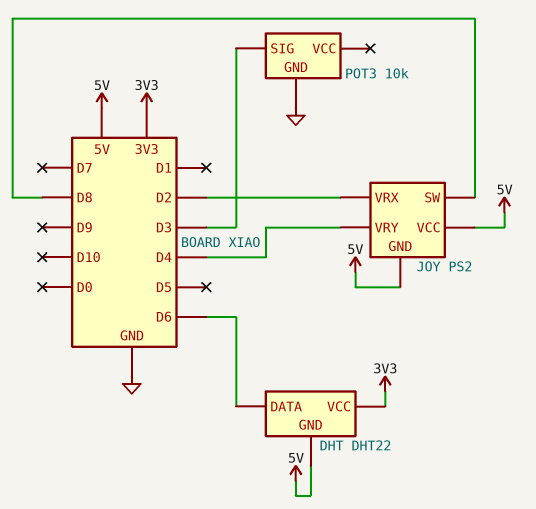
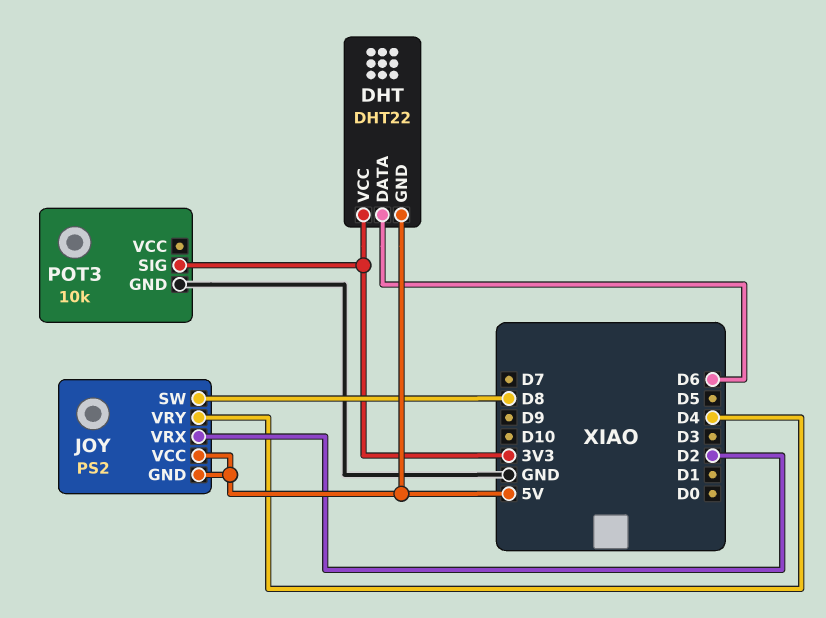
POT3 pin SIG: D3 -> 3V3

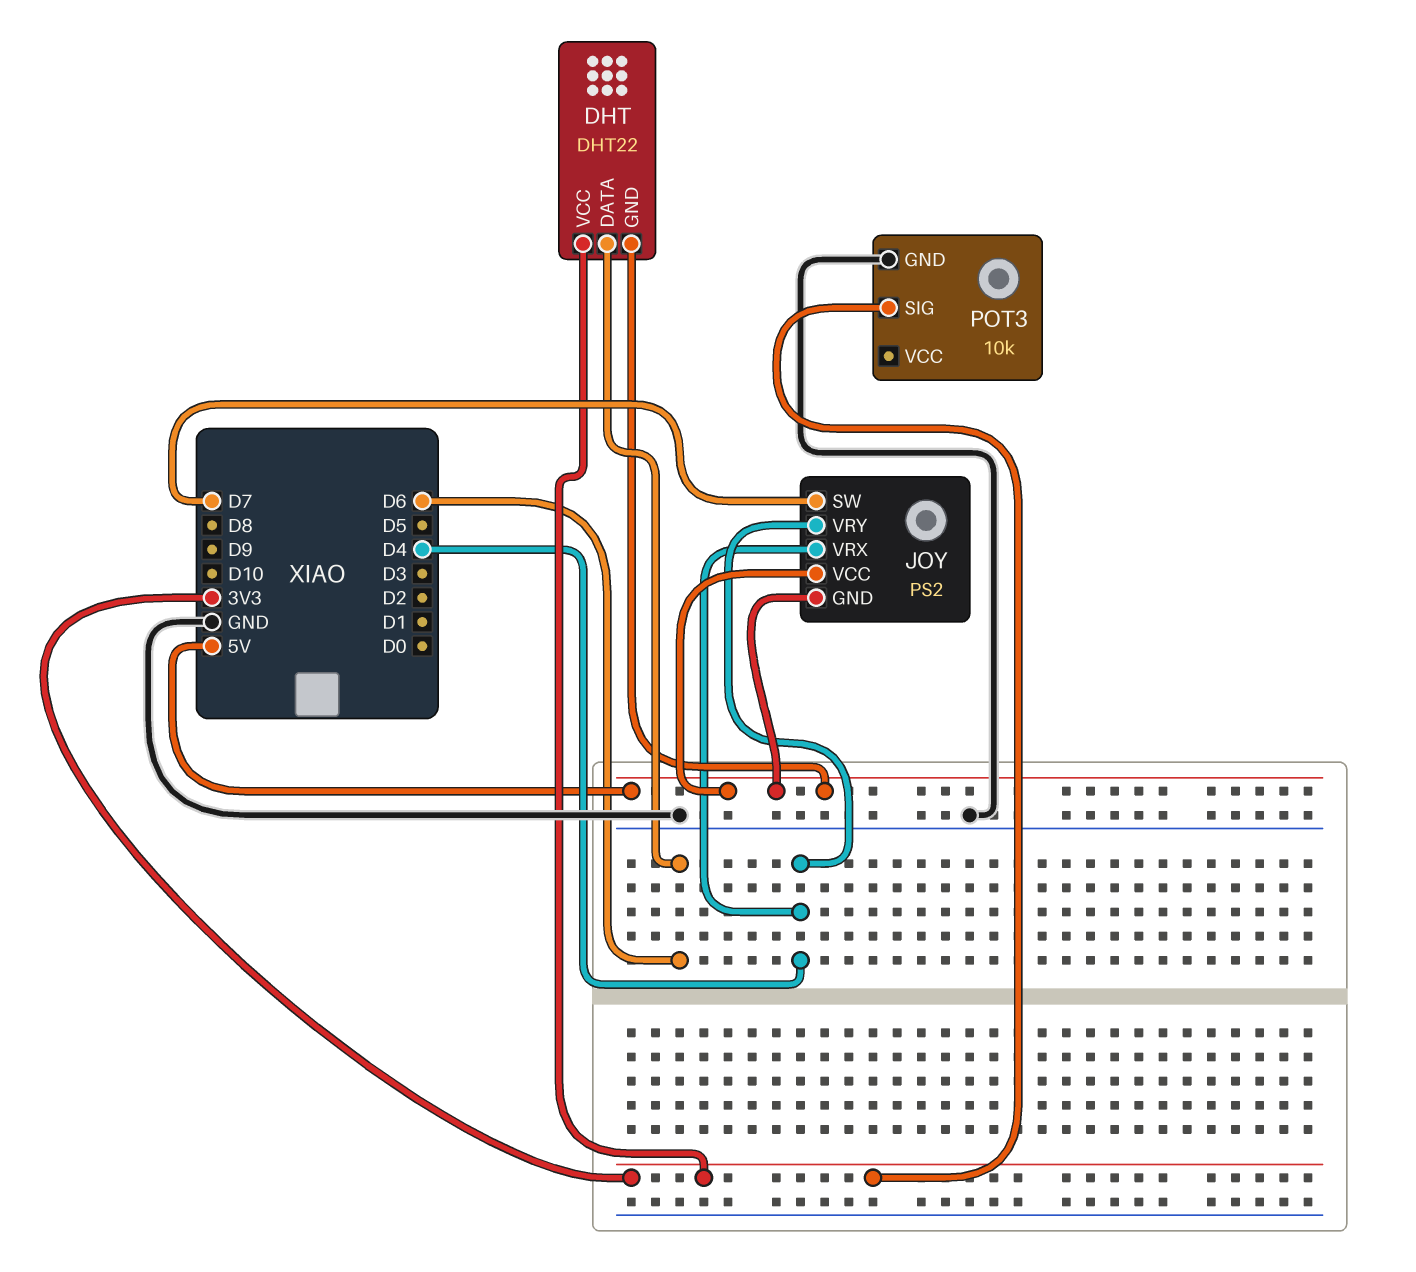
JOY pin SW: D8 -> D7
JOY pin VRX: D2 -> D4

